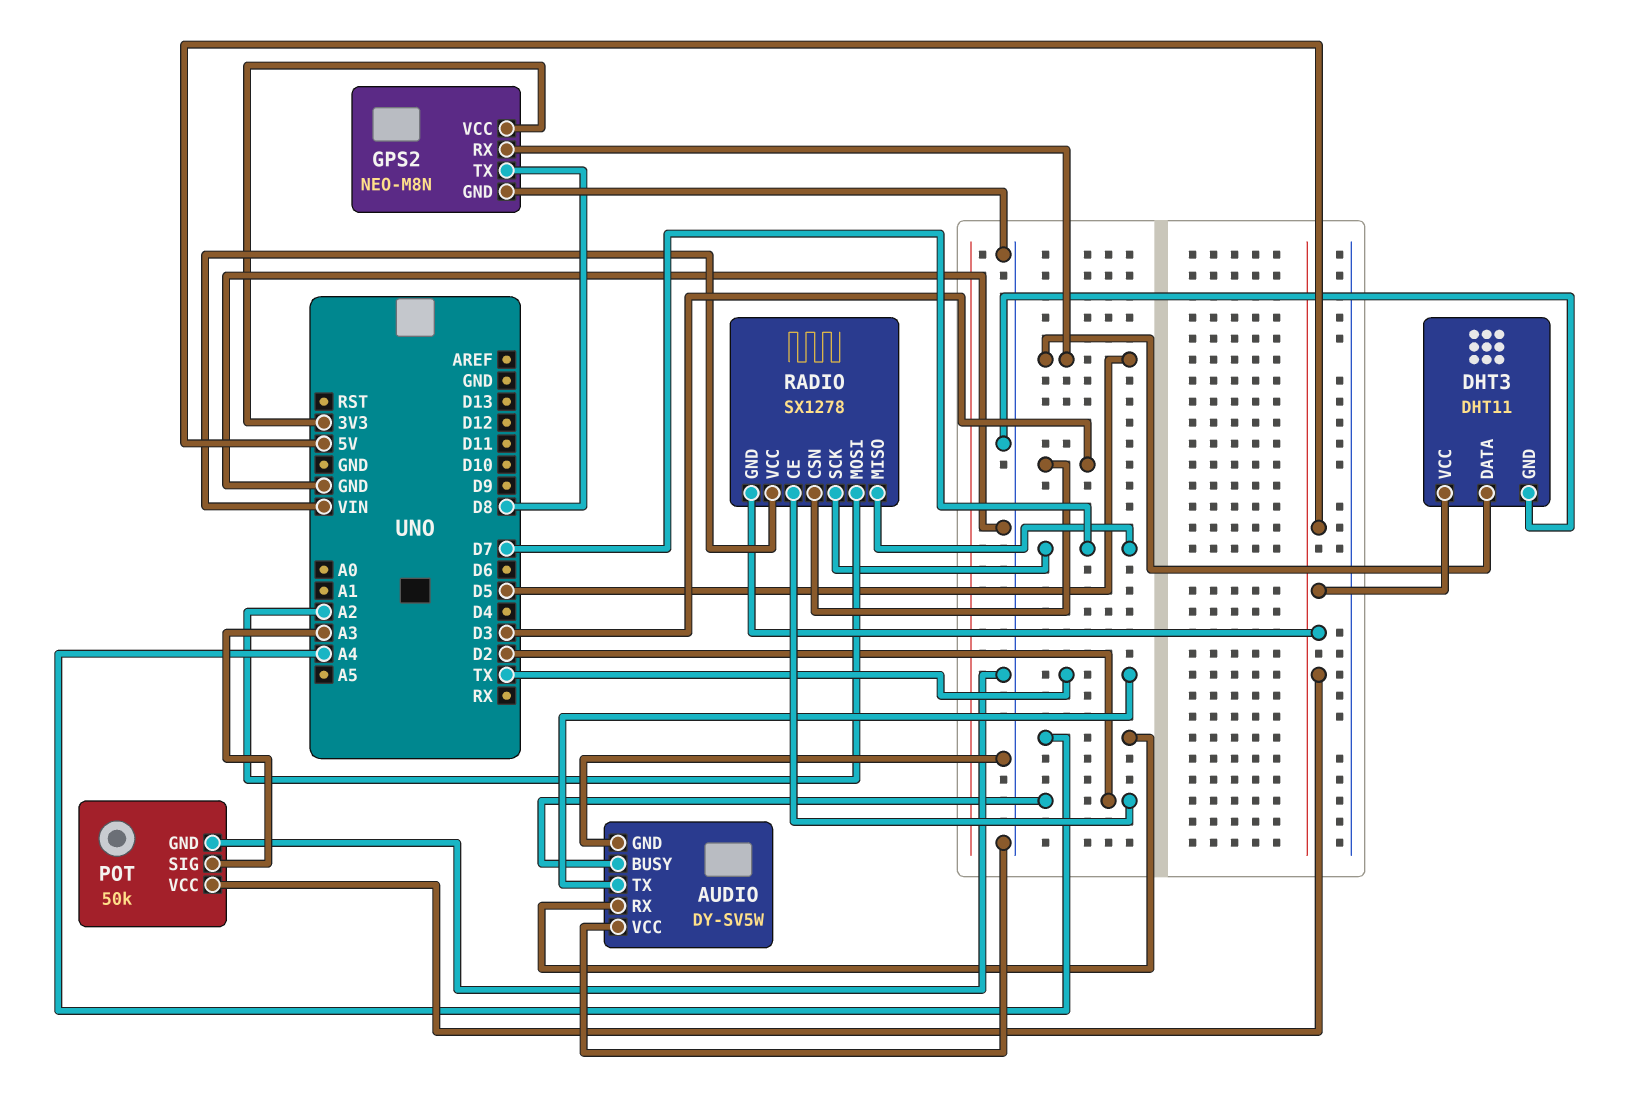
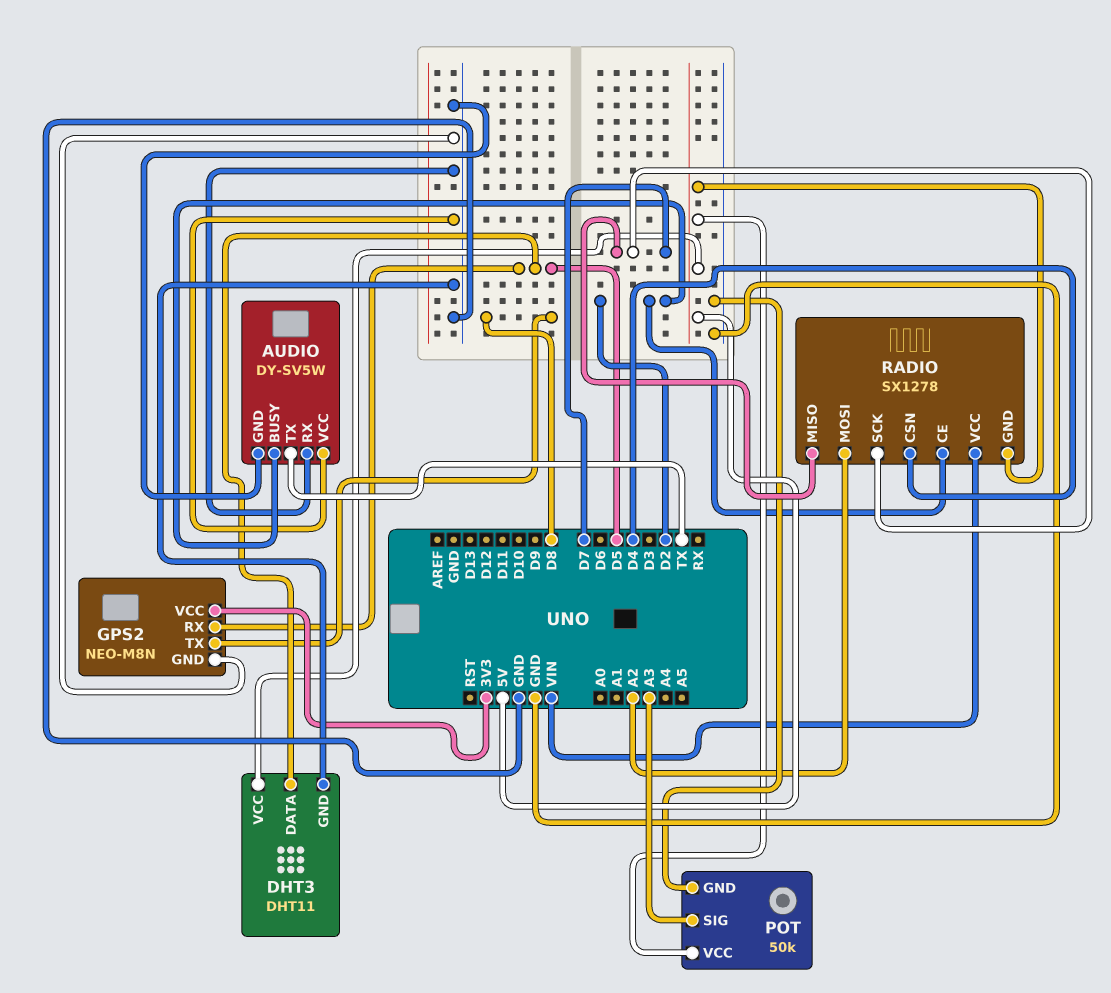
AUDIO pin RX: A4 -> GND
RADIO pin CSN: D3 -> D4

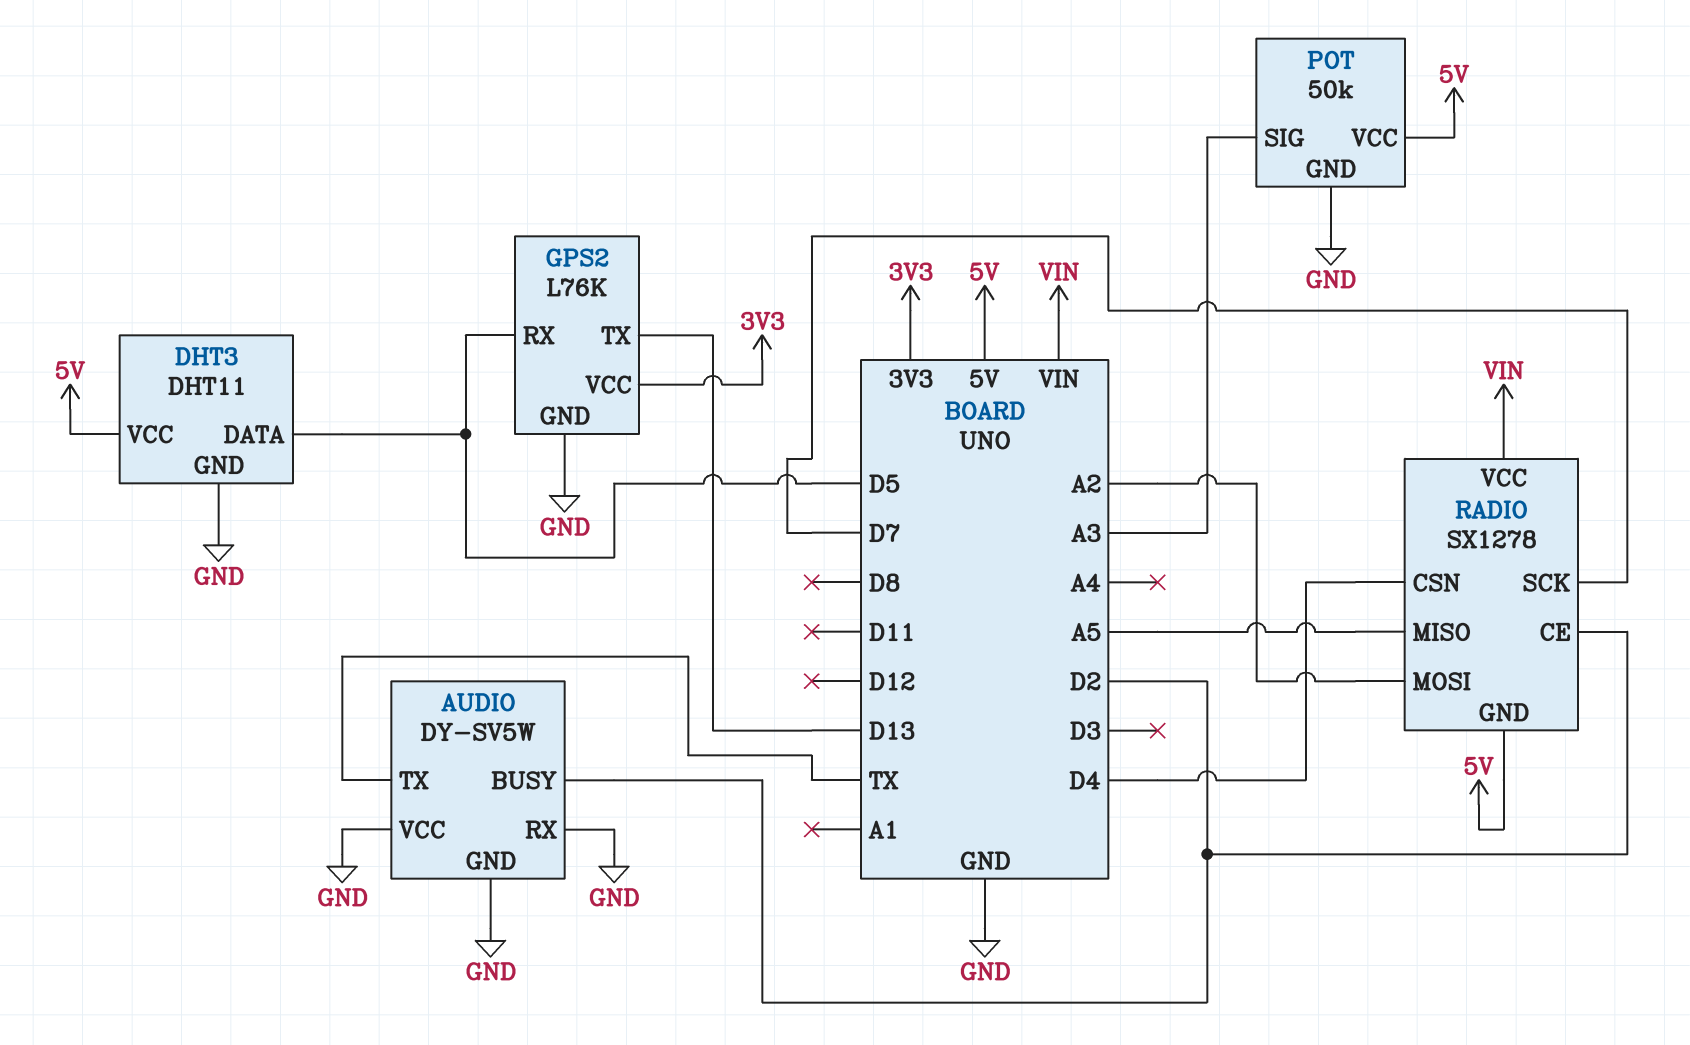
GPS2: NEO-M8N -> L76K
GPS2 pin TX: D8 -> D13
RADIO pin MISO: D7 -> A5

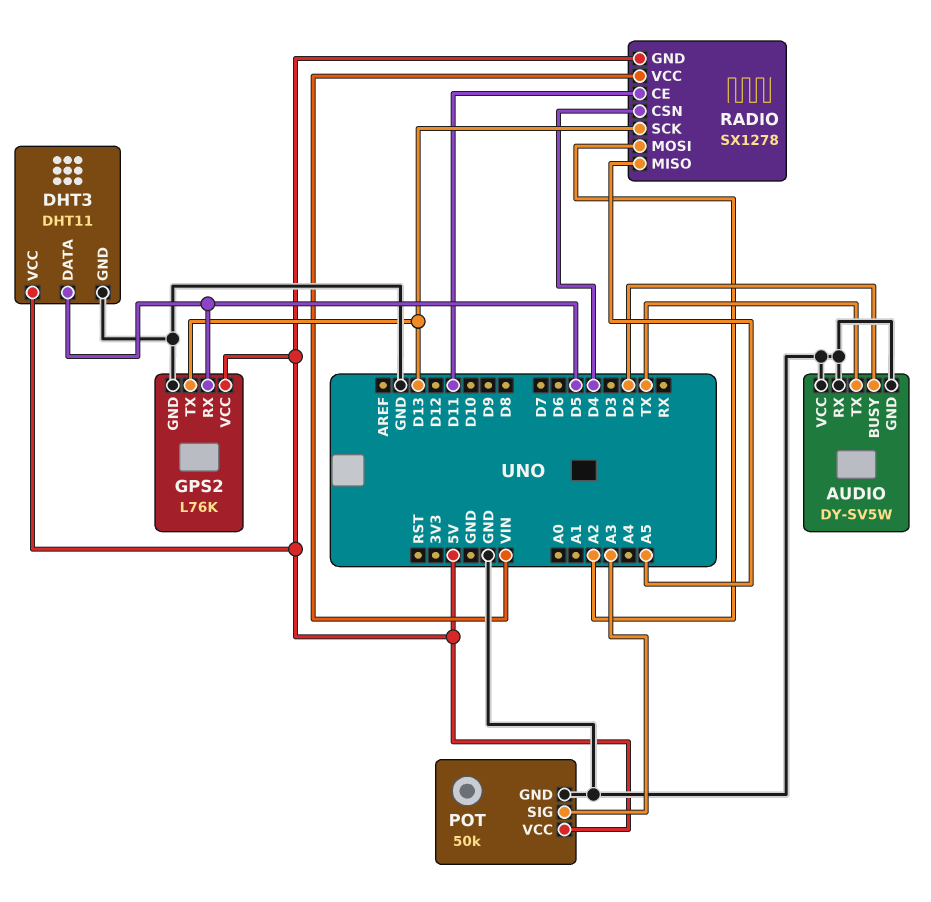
GPS2 pin VCC: 3V3 -> 5V
RADIO pin CE: D2 -> D11
RADIO pin SCK: D7 -> D13

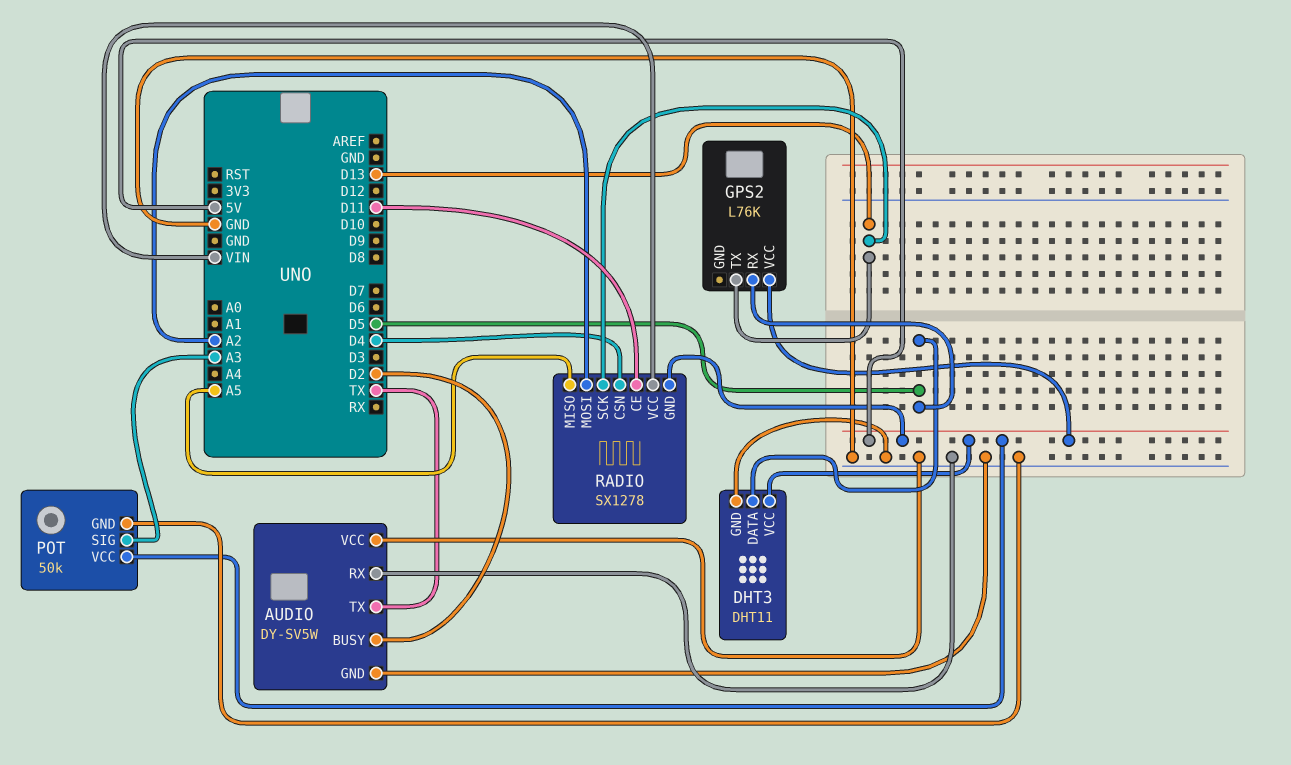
GPS2 pin GND: GND -> none

